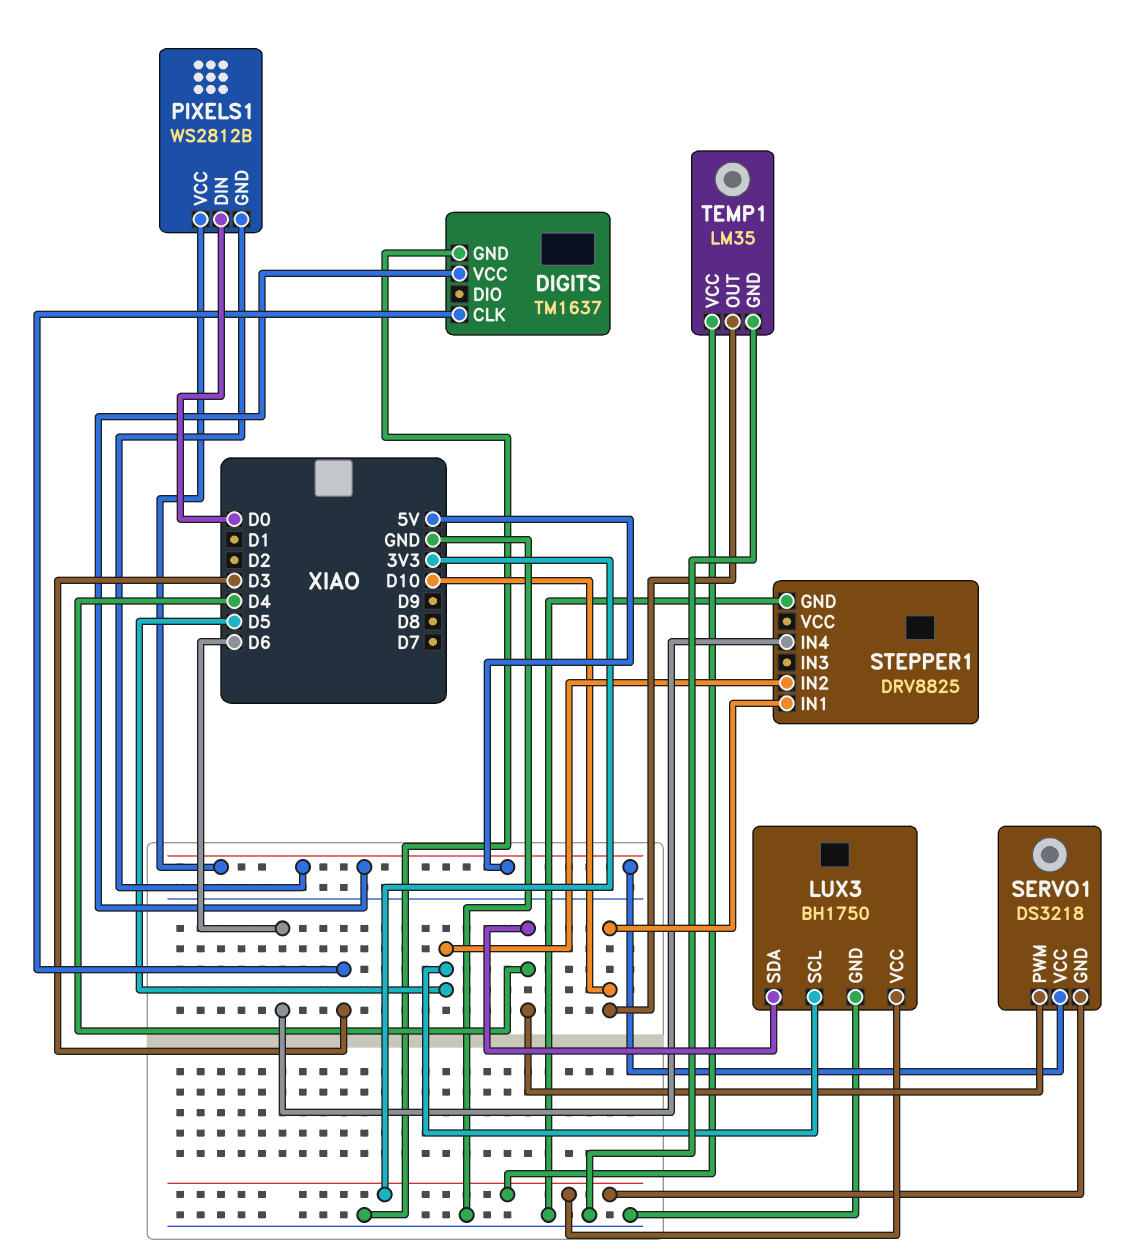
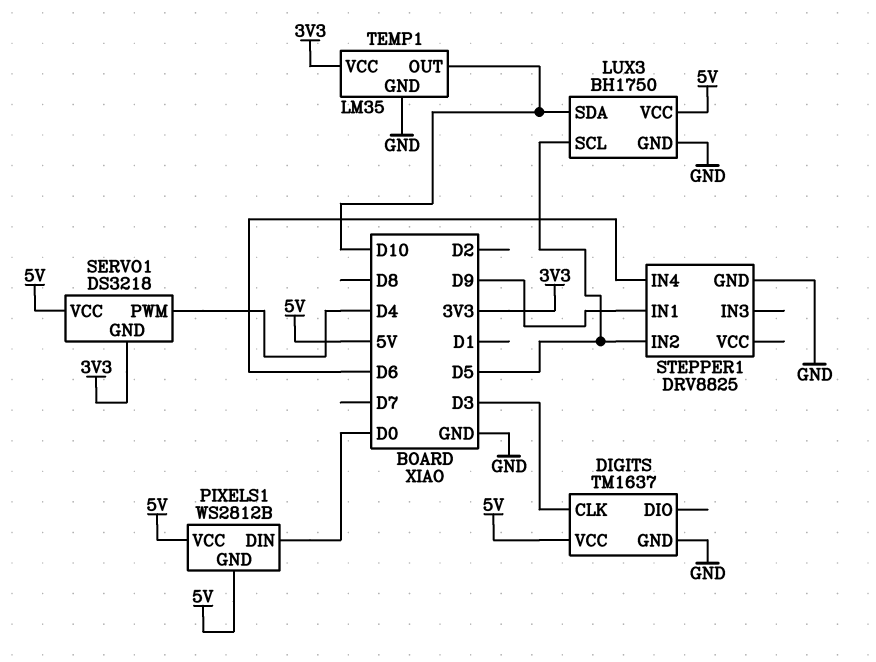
LUX3 pin SDA: D4 -> D10
LUX3 pin VCC: 3V3 -> 5V
STEPPER1 pin IN1: D10 -> D9

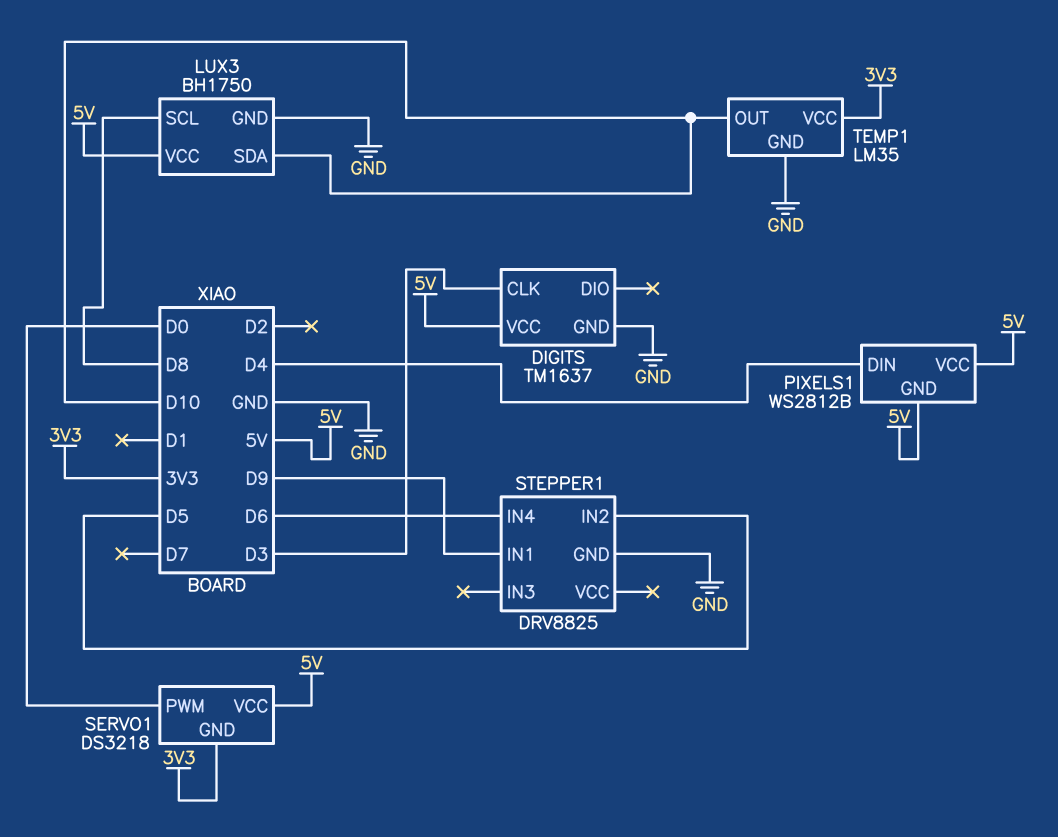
LUX3 pin SCL: D5 -> D8
PIXELS1 pin DIN: D0 -> D4
SERVO1 pin PWM: D4 -> D0

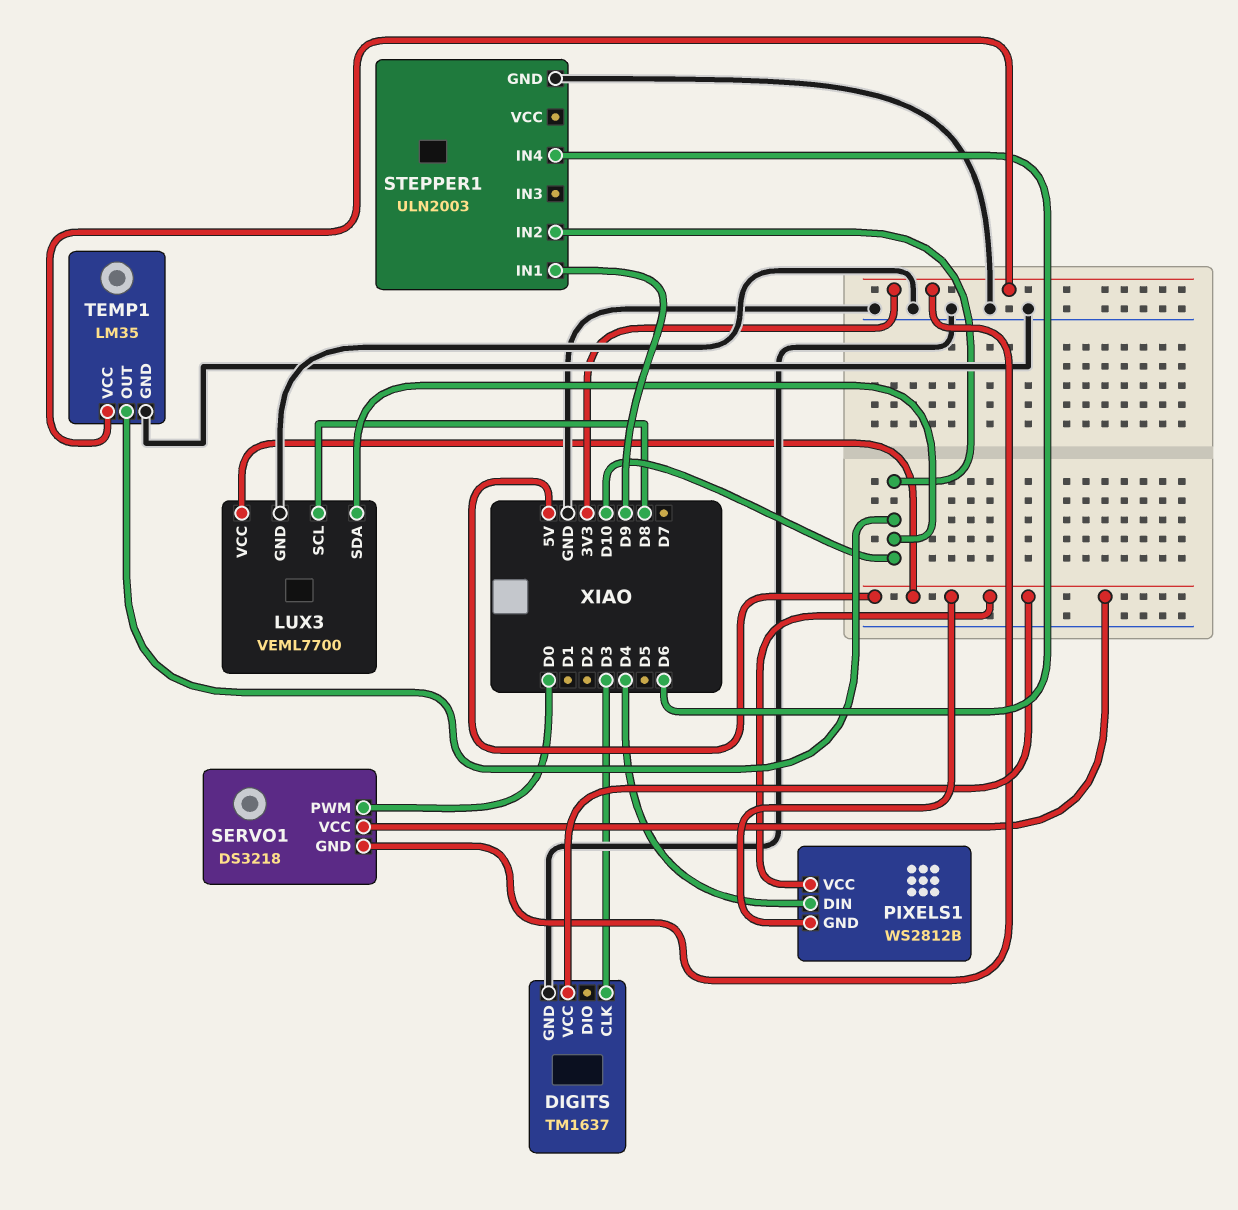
LUX3: BH1750 -> VEML7700
STEPPER1: DRV8825 -> ULN2003
STEPPER1 pin IN2: D5 -> D10

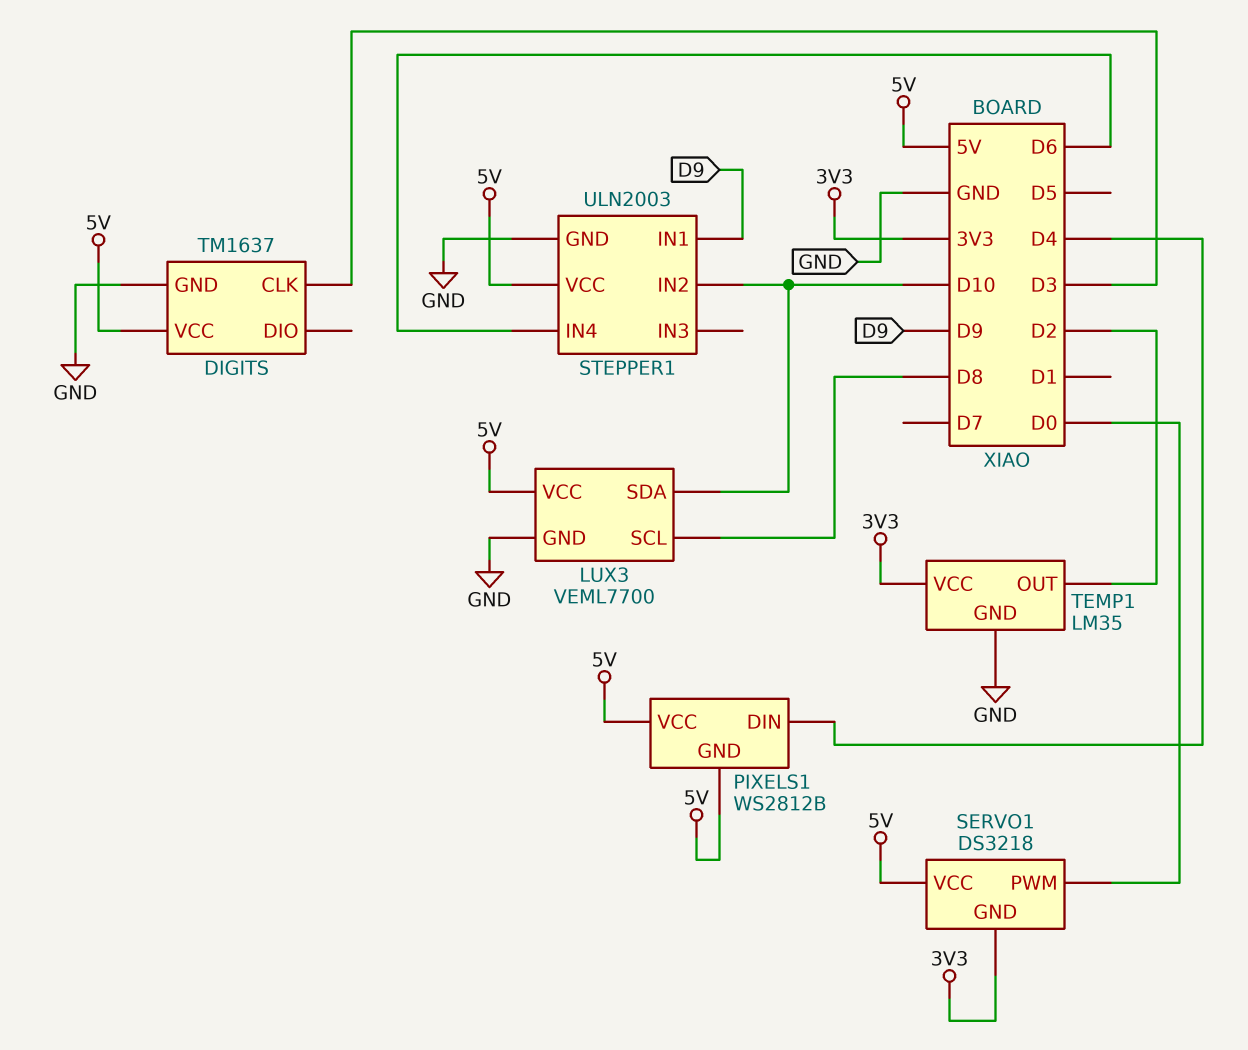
STEPPER1 pin VCC: none -> 5V
TEMP1 pin OUT: D10 -> D2

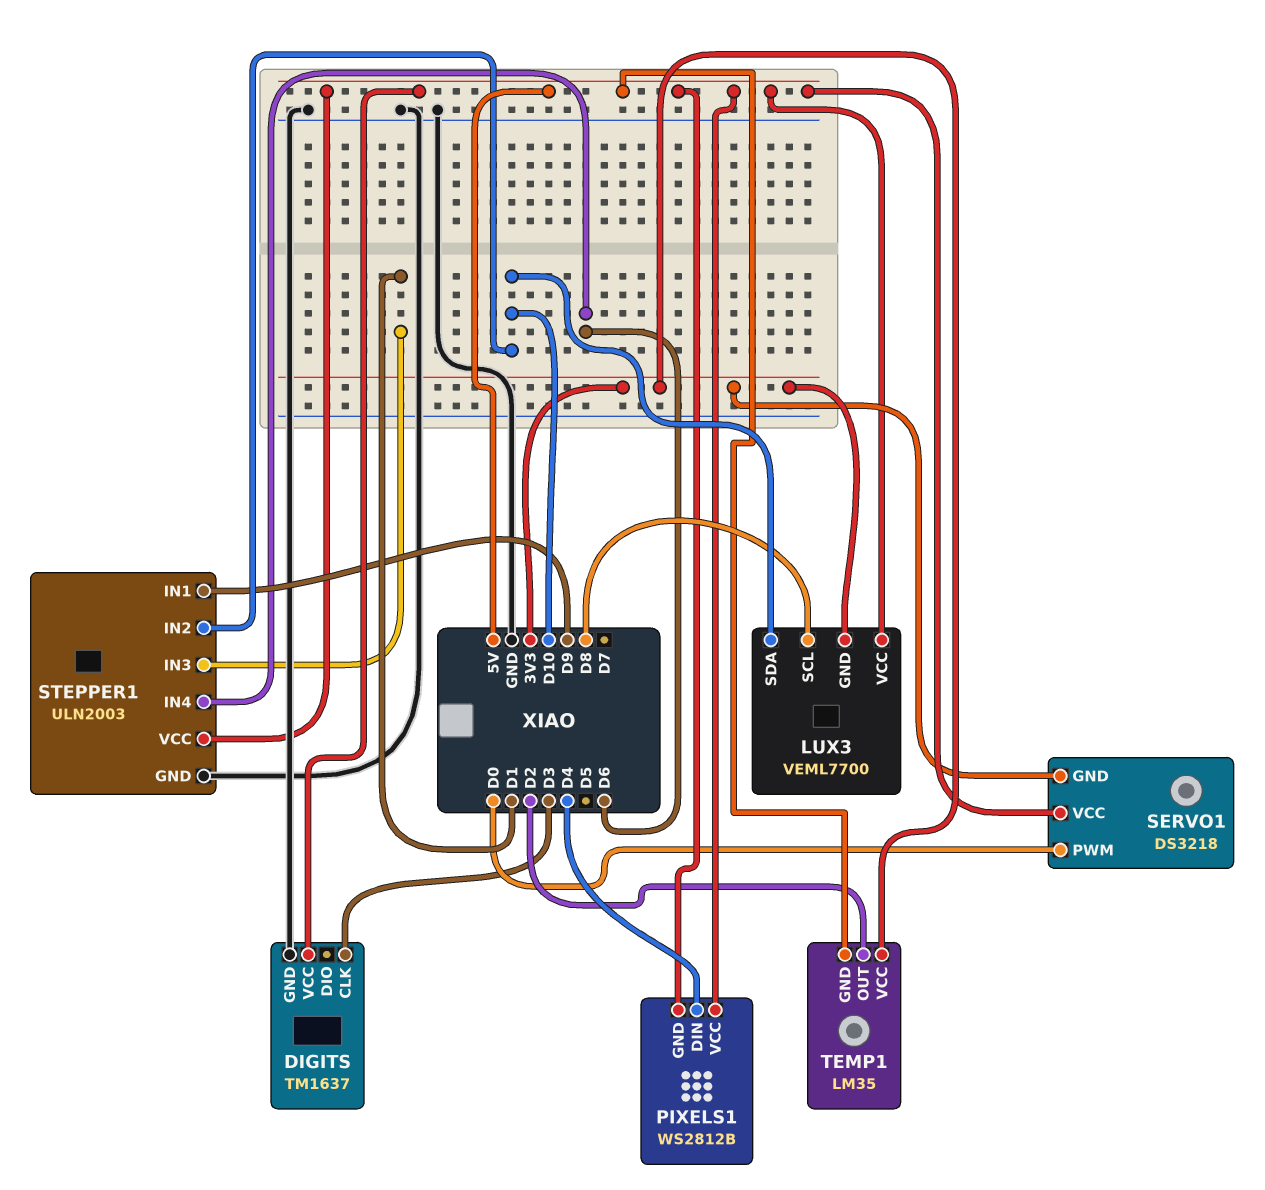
LUX3 pin GND: GND -> 3V3
STEPPER1 pin IN3: none -> D1
TEMP1 pin GND: GND -> 5V

